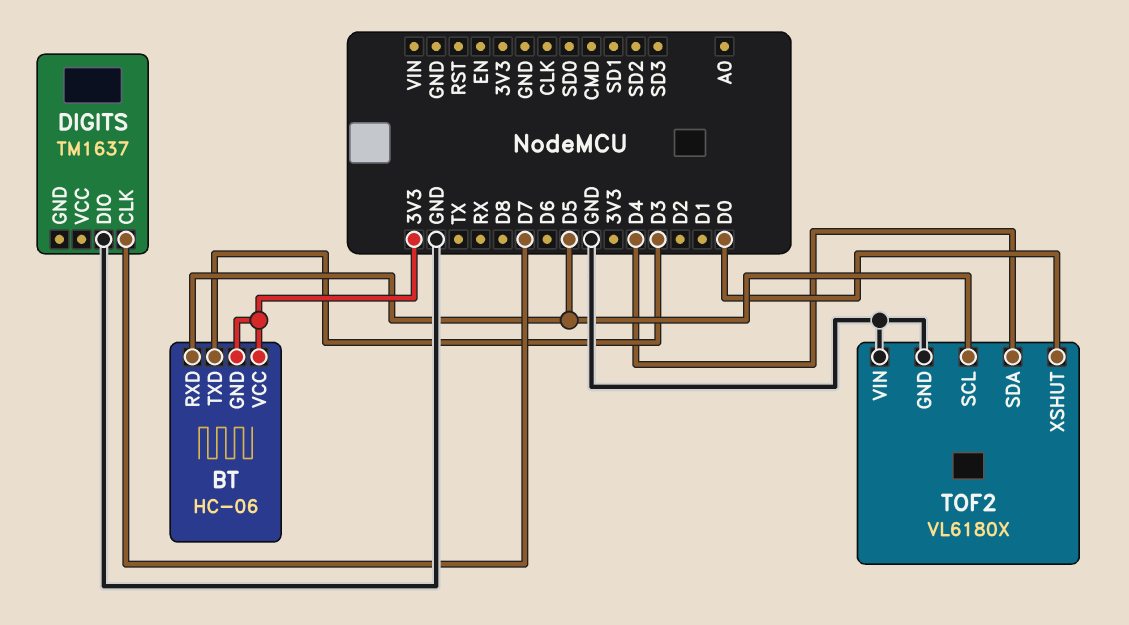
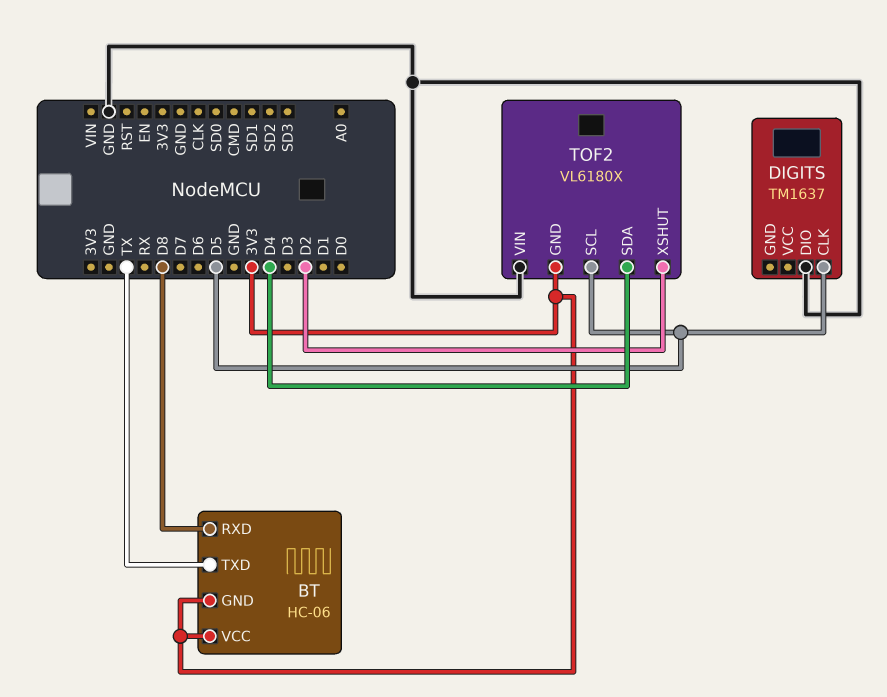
BT pin RXD: D5 -> D8
BT pin TXD: D3 -> TX
DIGITS pin CLK: D7 -> D5
TOF2 pin GND: GND -> 3V3
TOF2 pin XSHUT: D0 -> D2

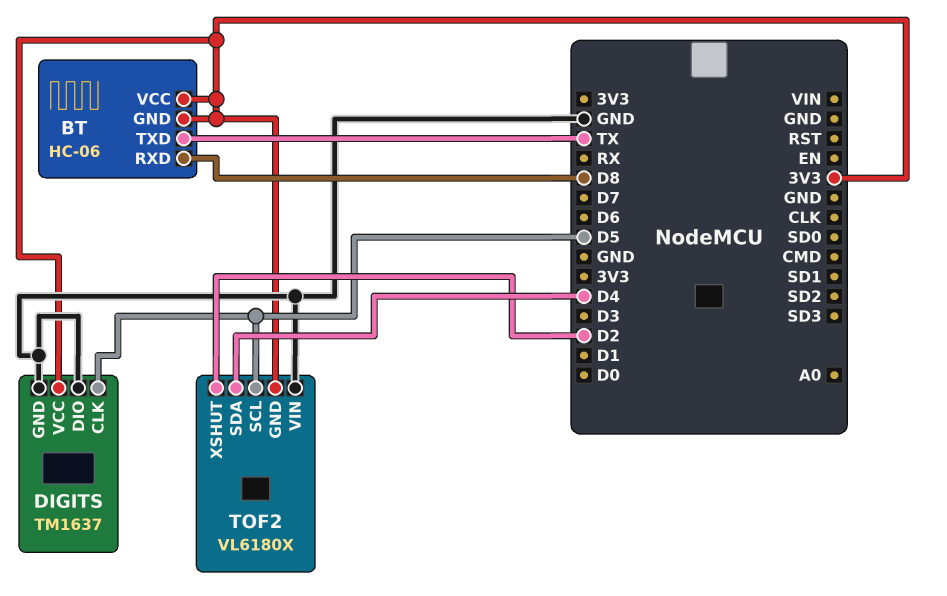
DIGITS pin GND: none -> GND
DIGITS pin VCC: none -> 3V3

